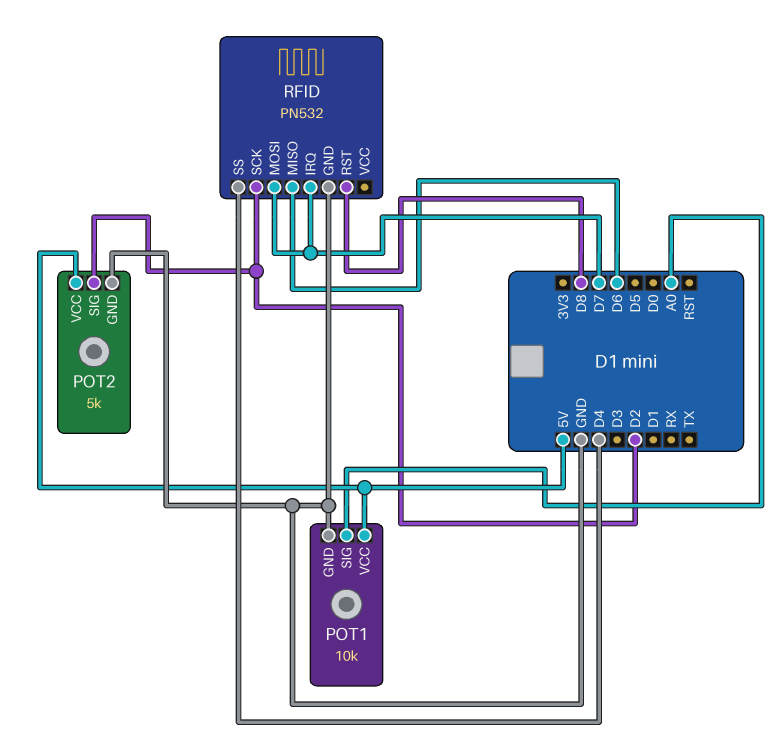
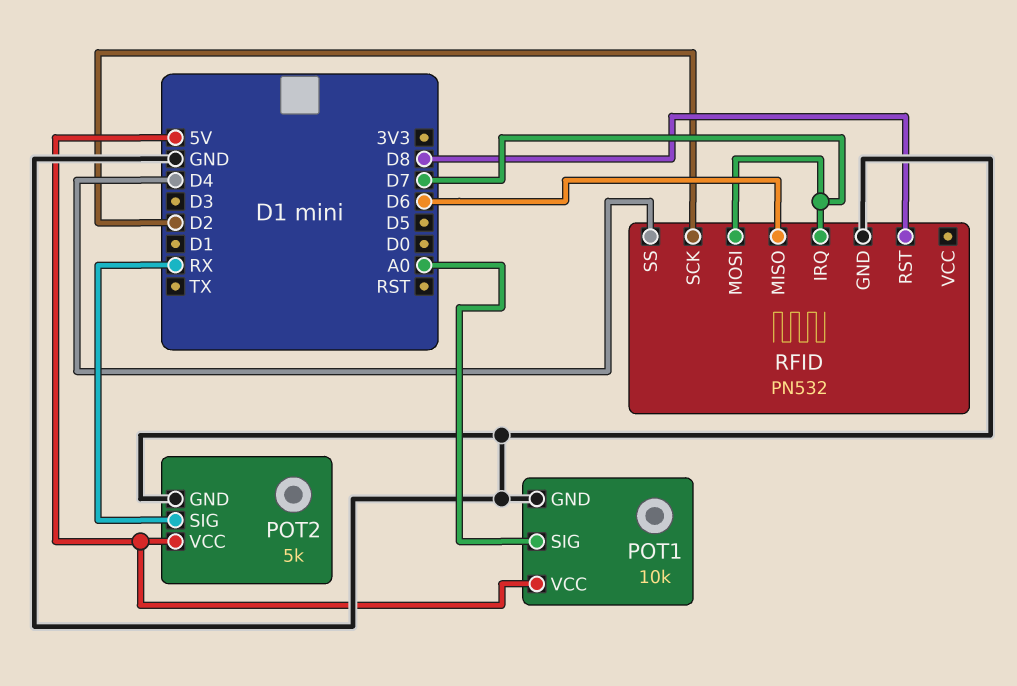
POT2 pin SIG: D2 -> RX

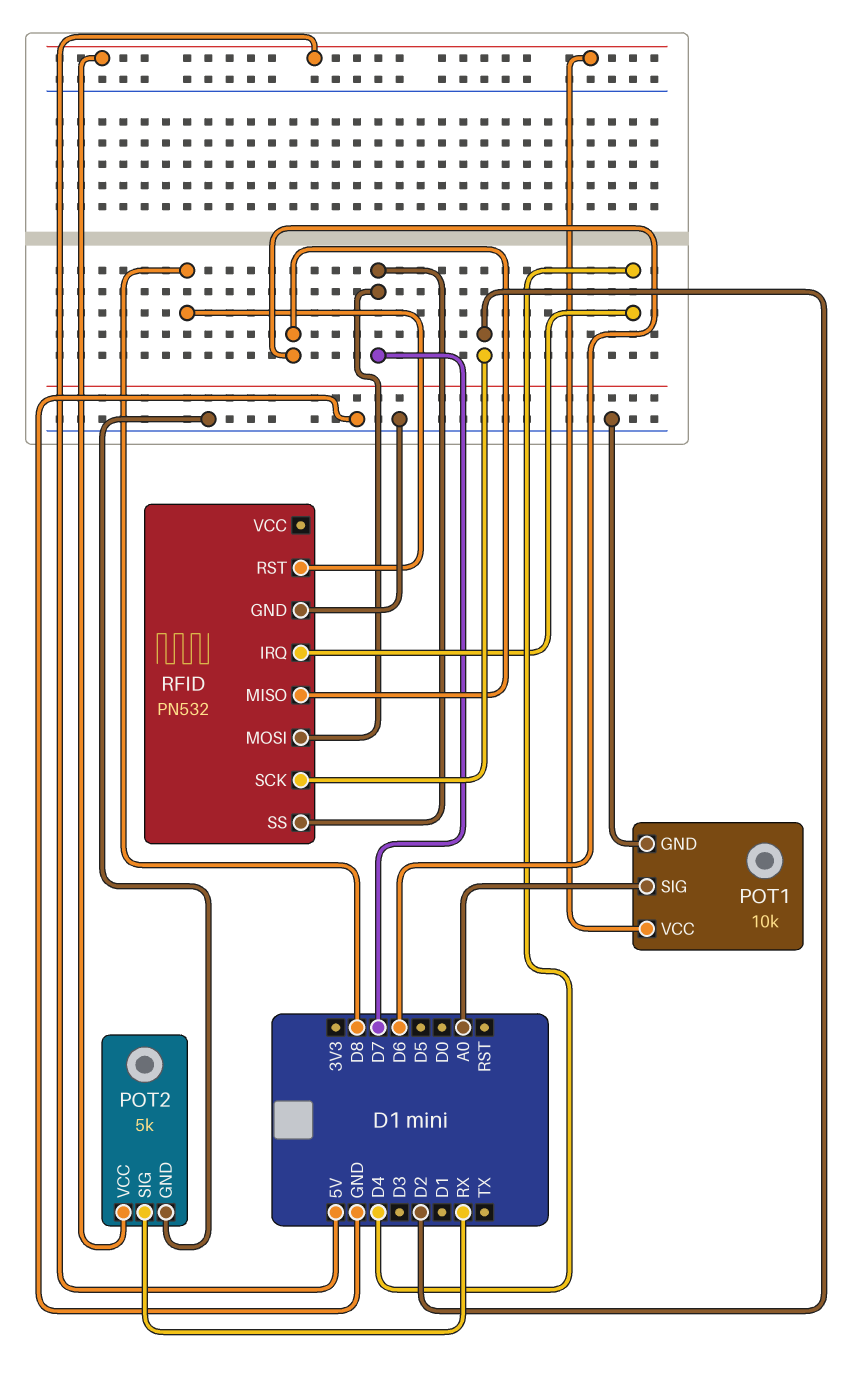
RFID pin IRQ: D7 -> D4
RFID pin SS: D4 -> D7

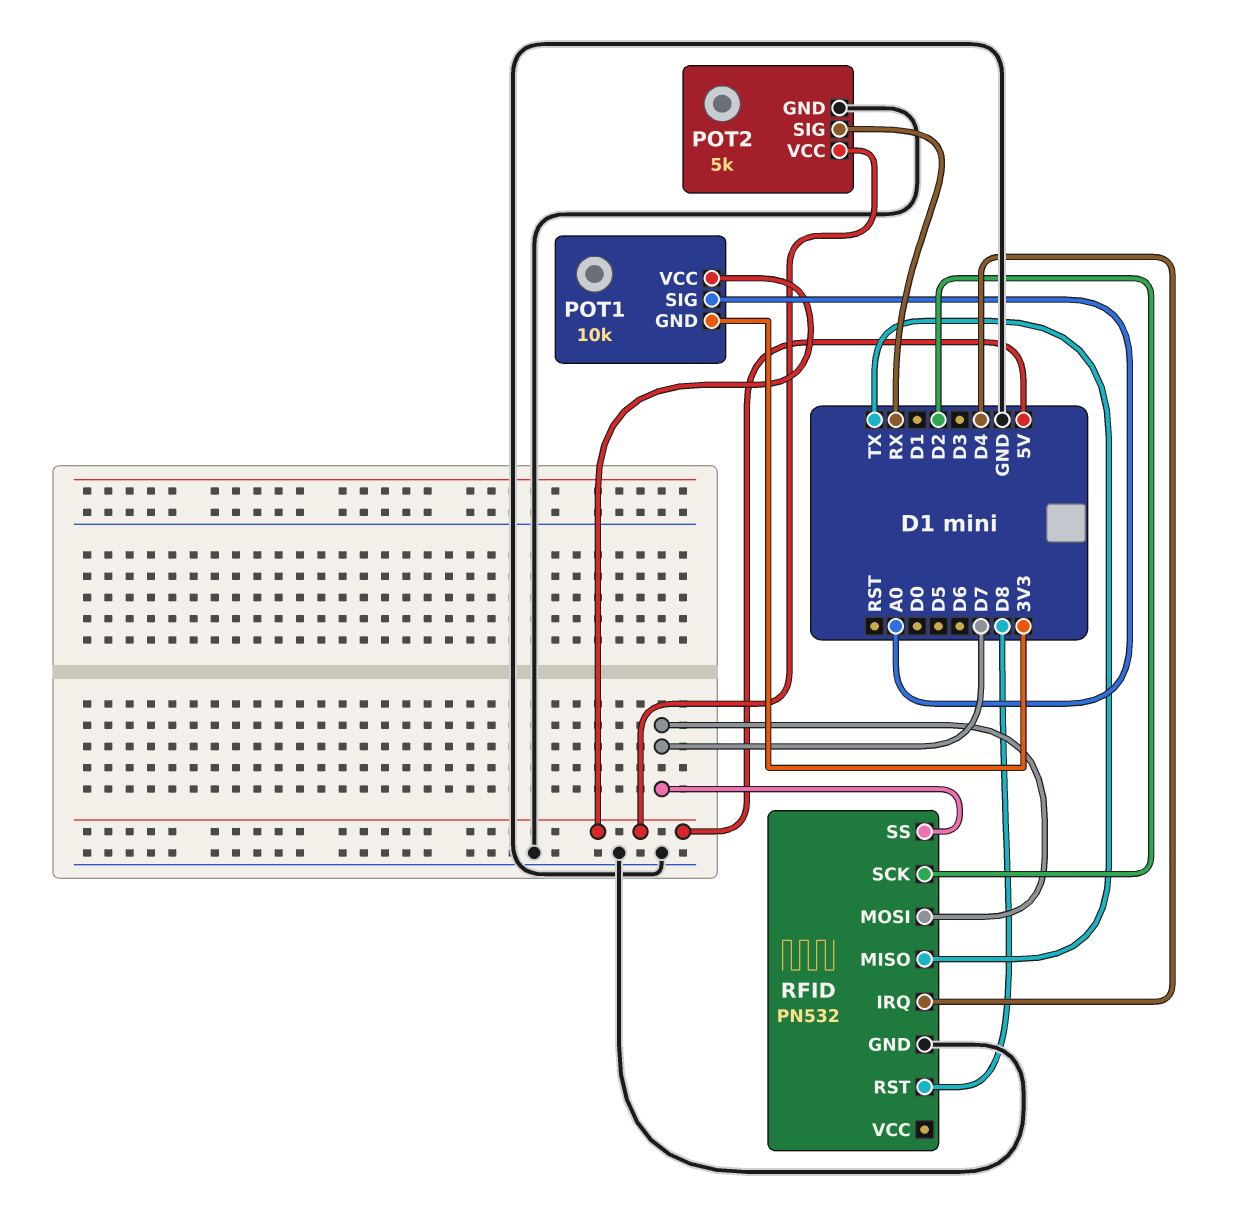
POT1 pin GND: GND -> 3V3
RFID pin MISO: D6 -> TX

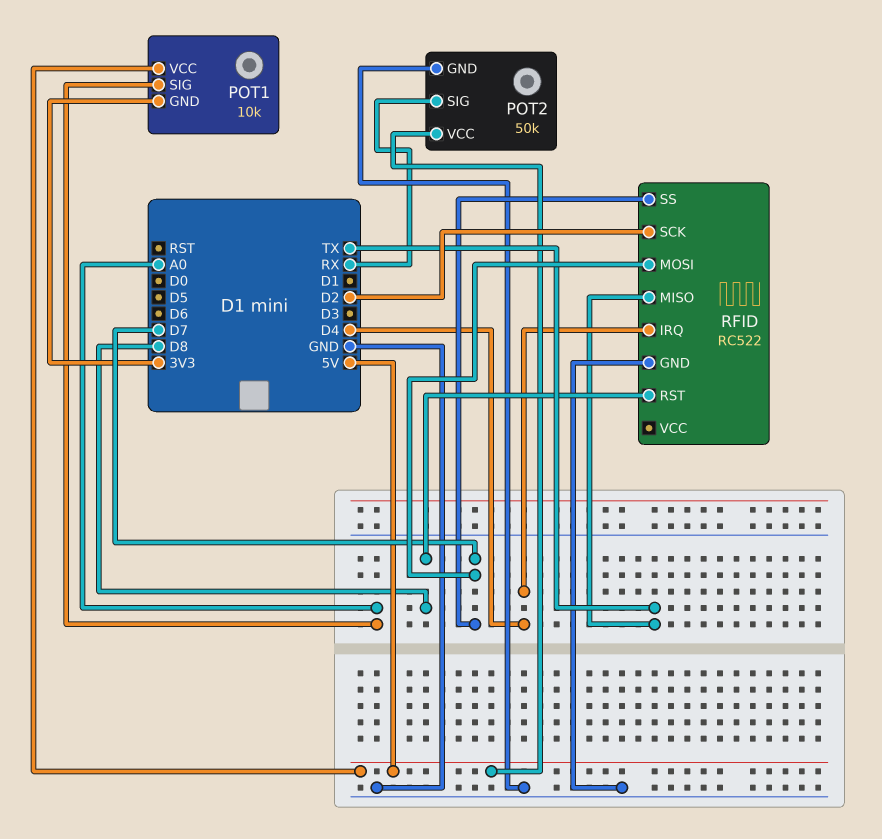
POT2: 5k -> 50k
RFID: PN532 -> RC522

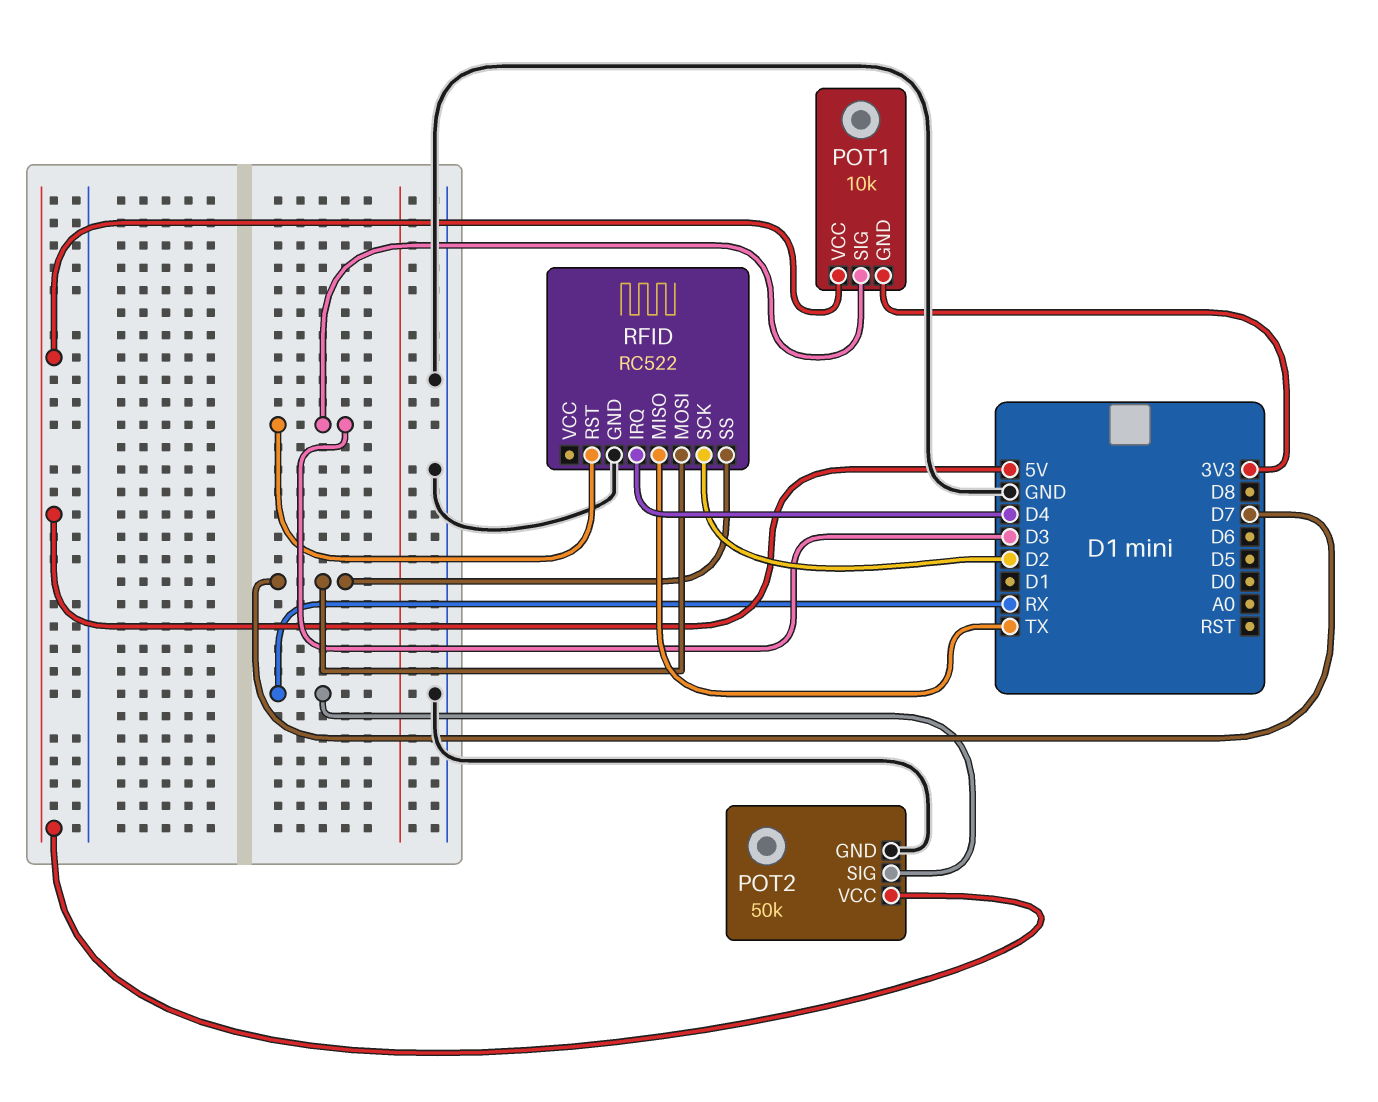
POT1 pin SIG: A0 -> D3
RFID pin RST: D8 -> D3

